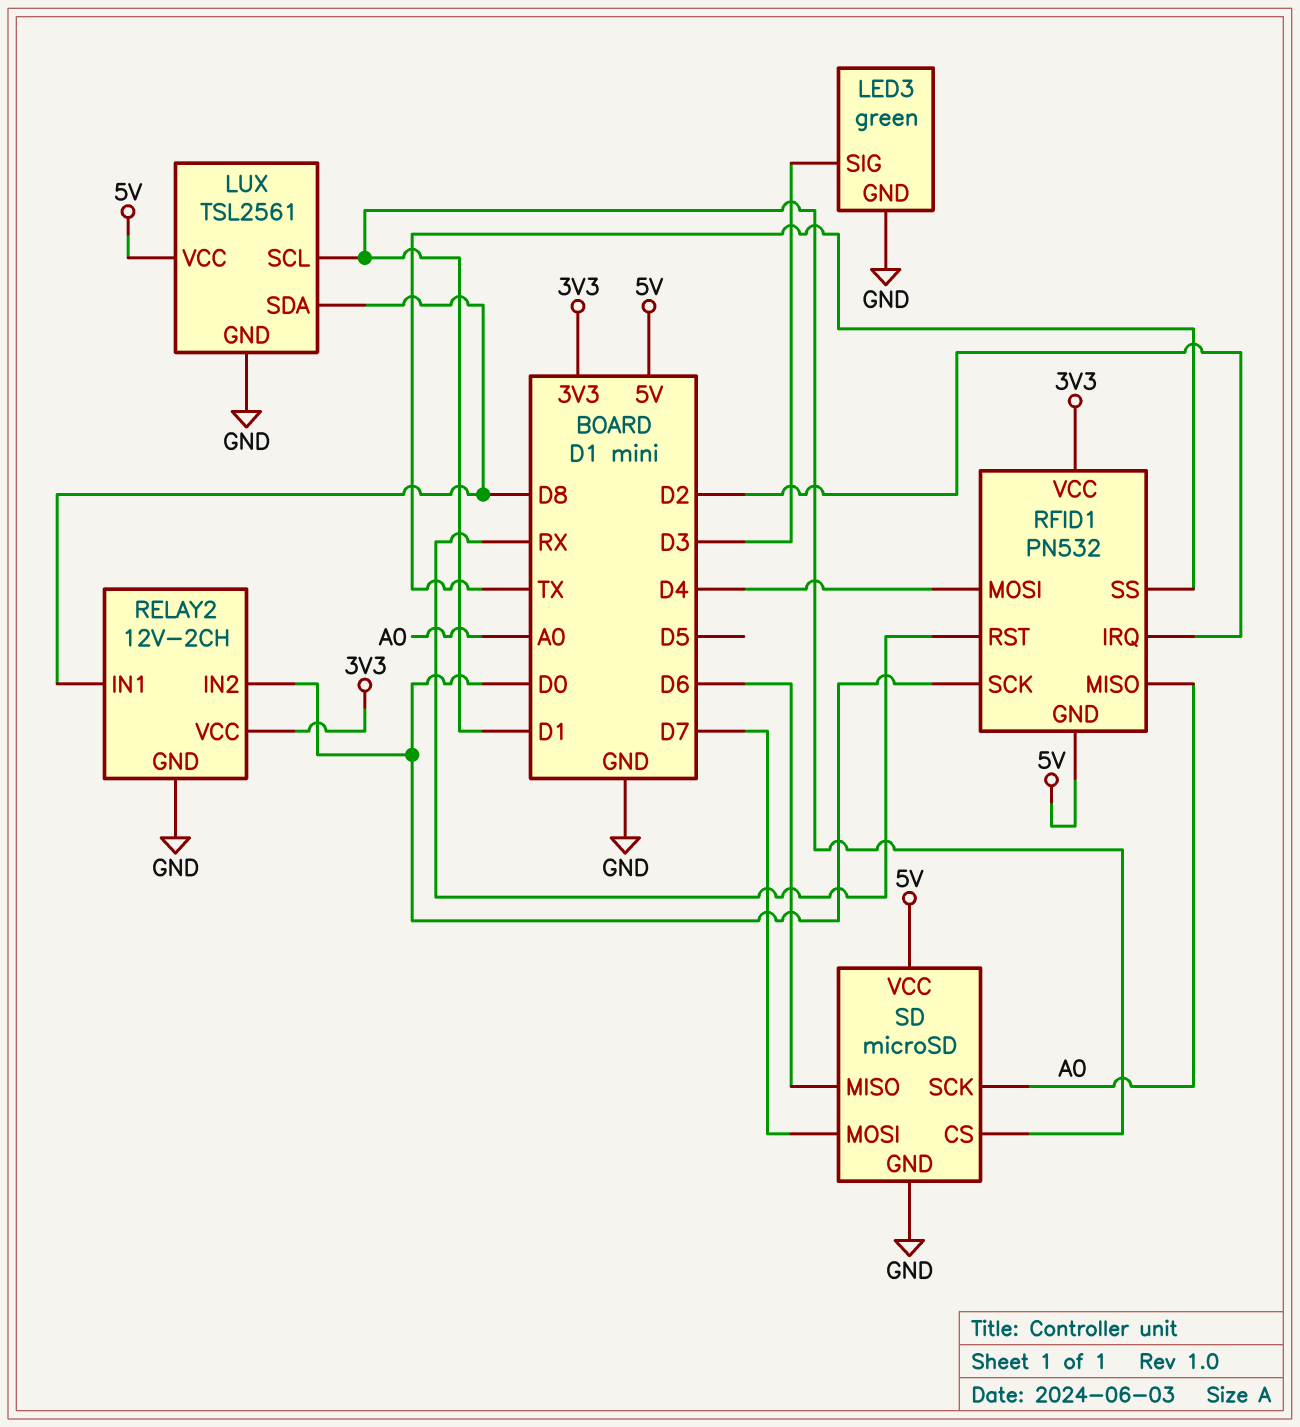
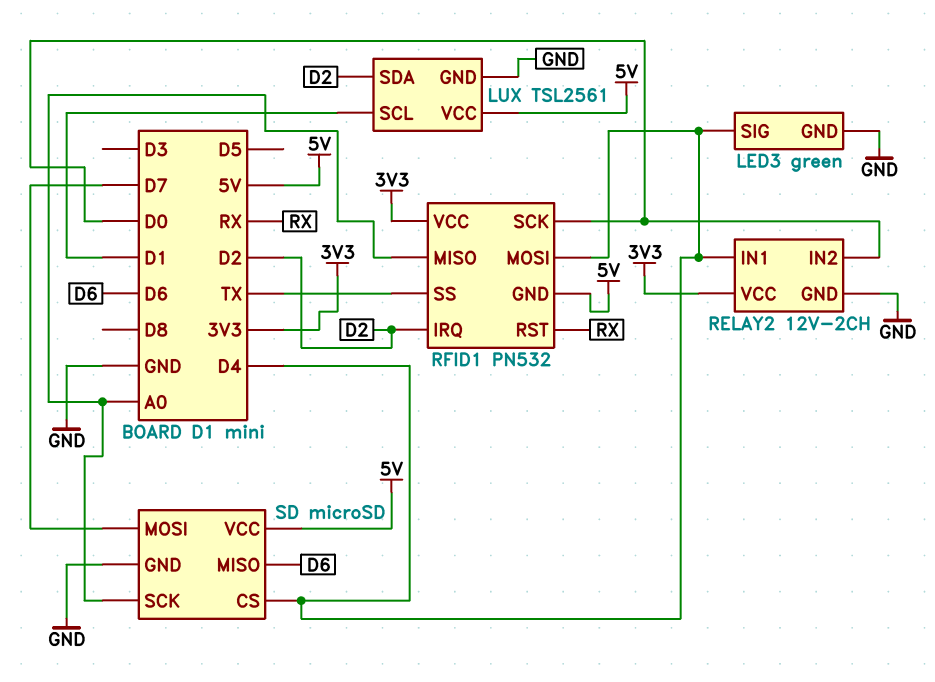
LED3 pin SIG: D3 -> D4
LUX pin SDA: D8 -> D2
RELAY2 pin IN1: D8 -> D4
SD pin CS: D1 -> D4

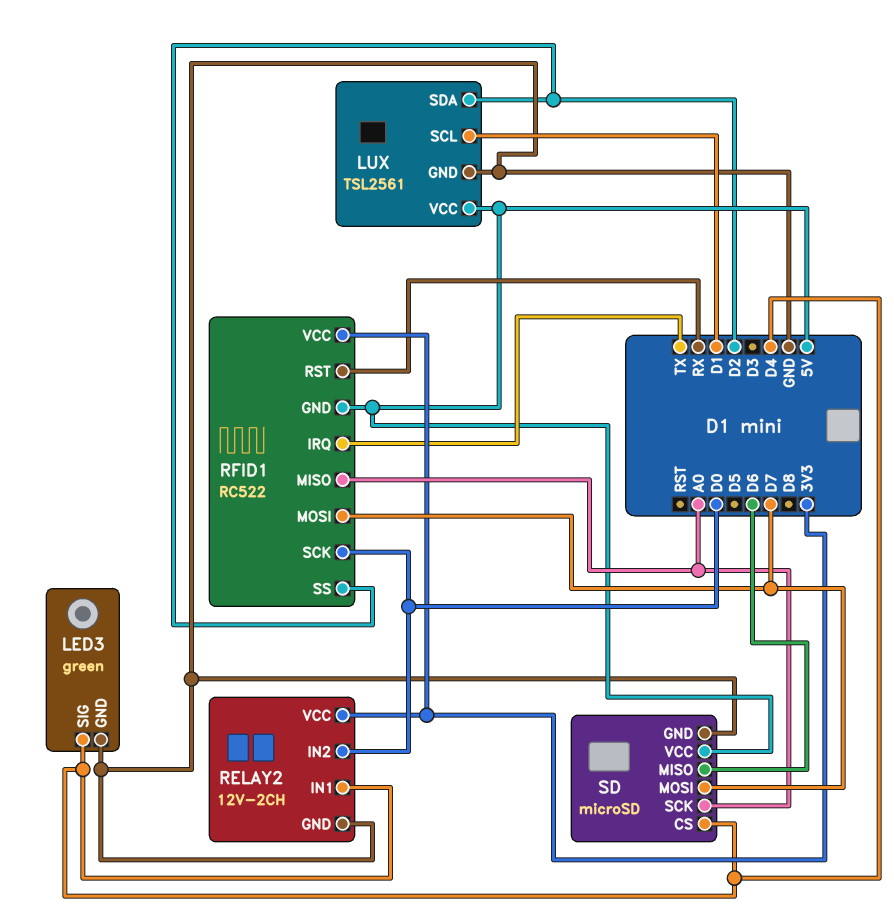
RFID1: PN532 -> RC522
RFID1 pin IRQ: D2 -> TX
RFID1 pin MOSI: D4 -> D7
RFID1 pin SS: TX -> D2

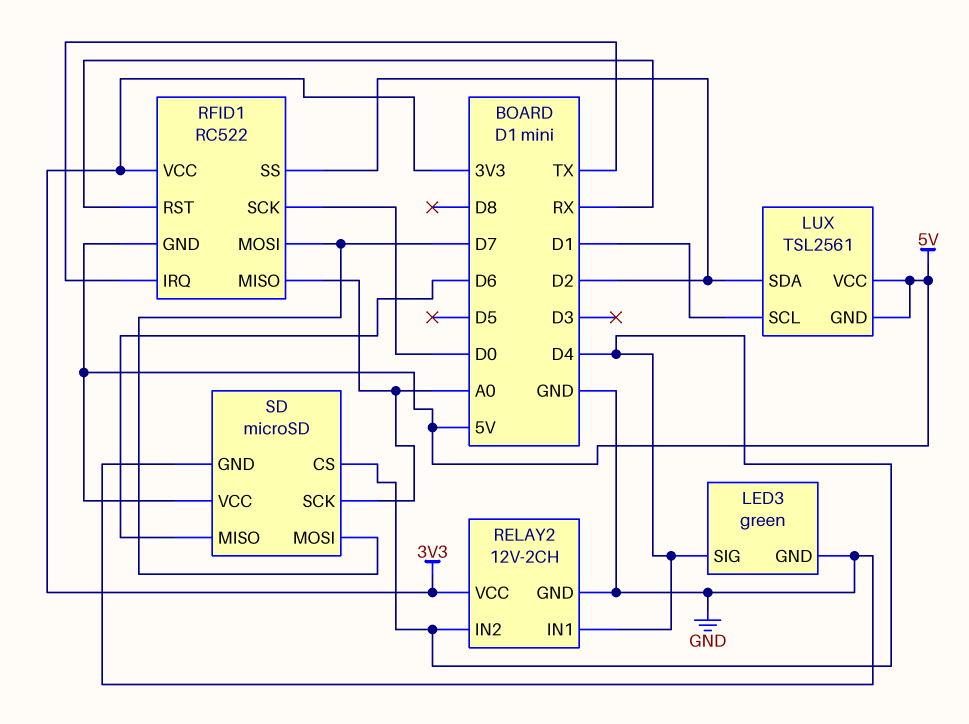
LUX pin GND: GND -> 5V
RELAY2 pin IN2: D0 -> D4

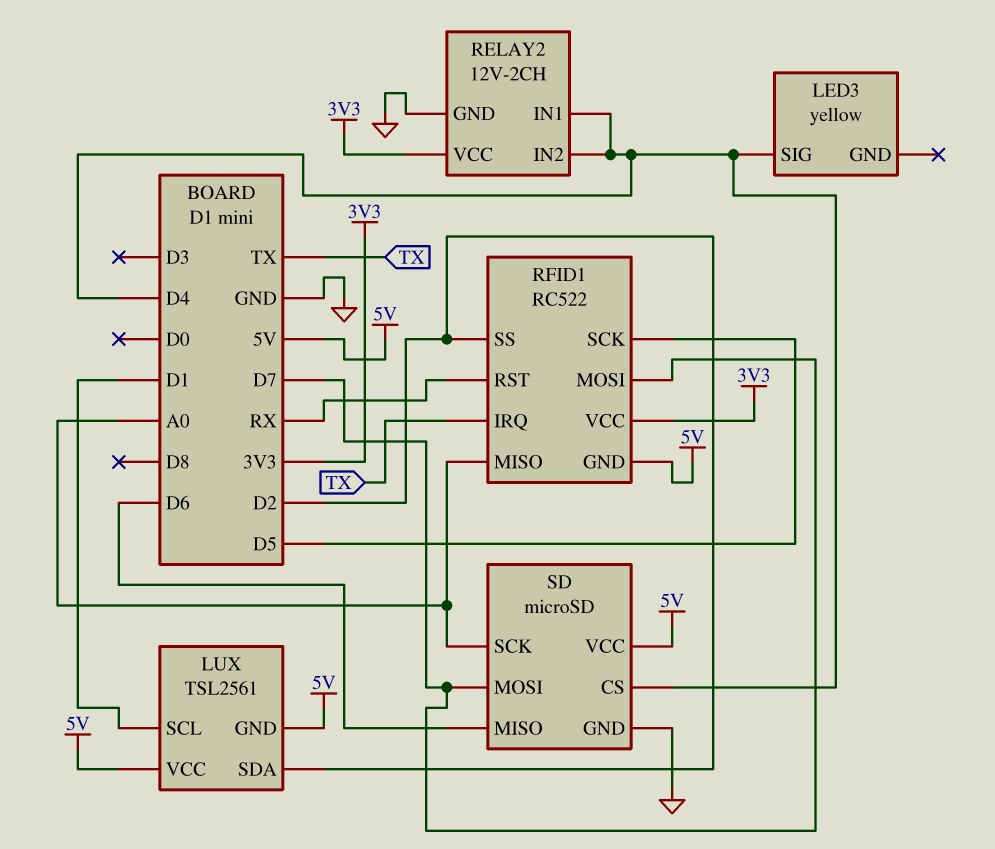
LED3: green -> yellow
LED3 pin GND: GND -> none
RFID1 pin SCK: D0 -> D5

